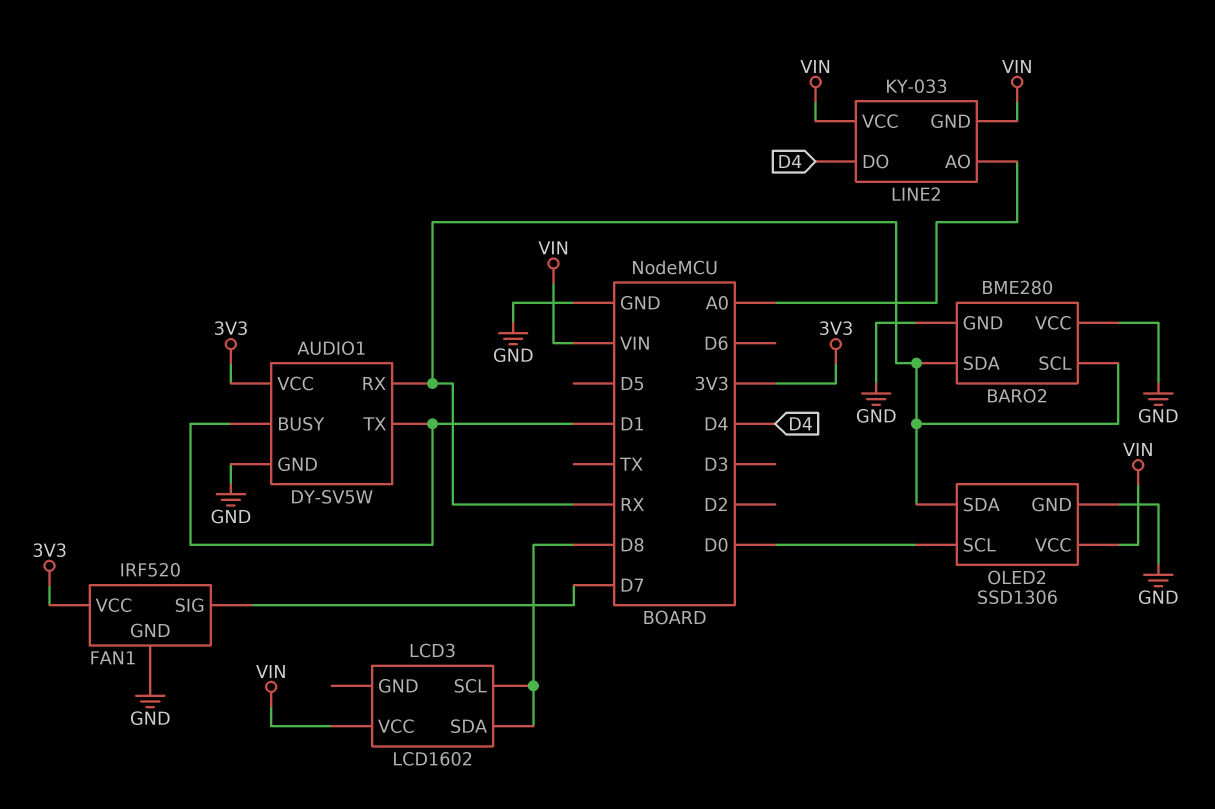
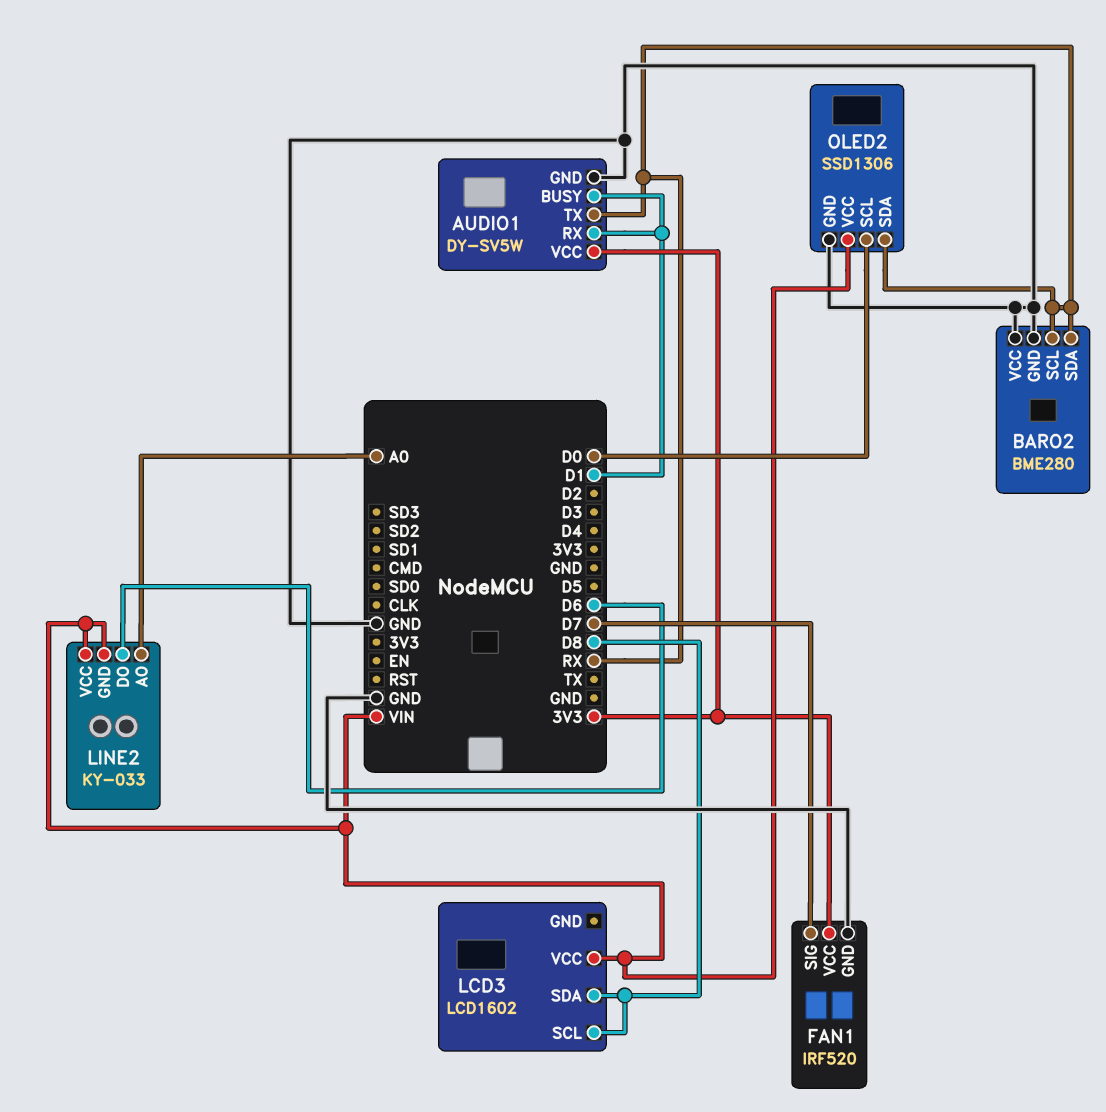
AUDIO1 pin RX: RX -> D1
AUDIO1 pin TX: D1 -> RX
LINE2 pin DO: D4 -> D6

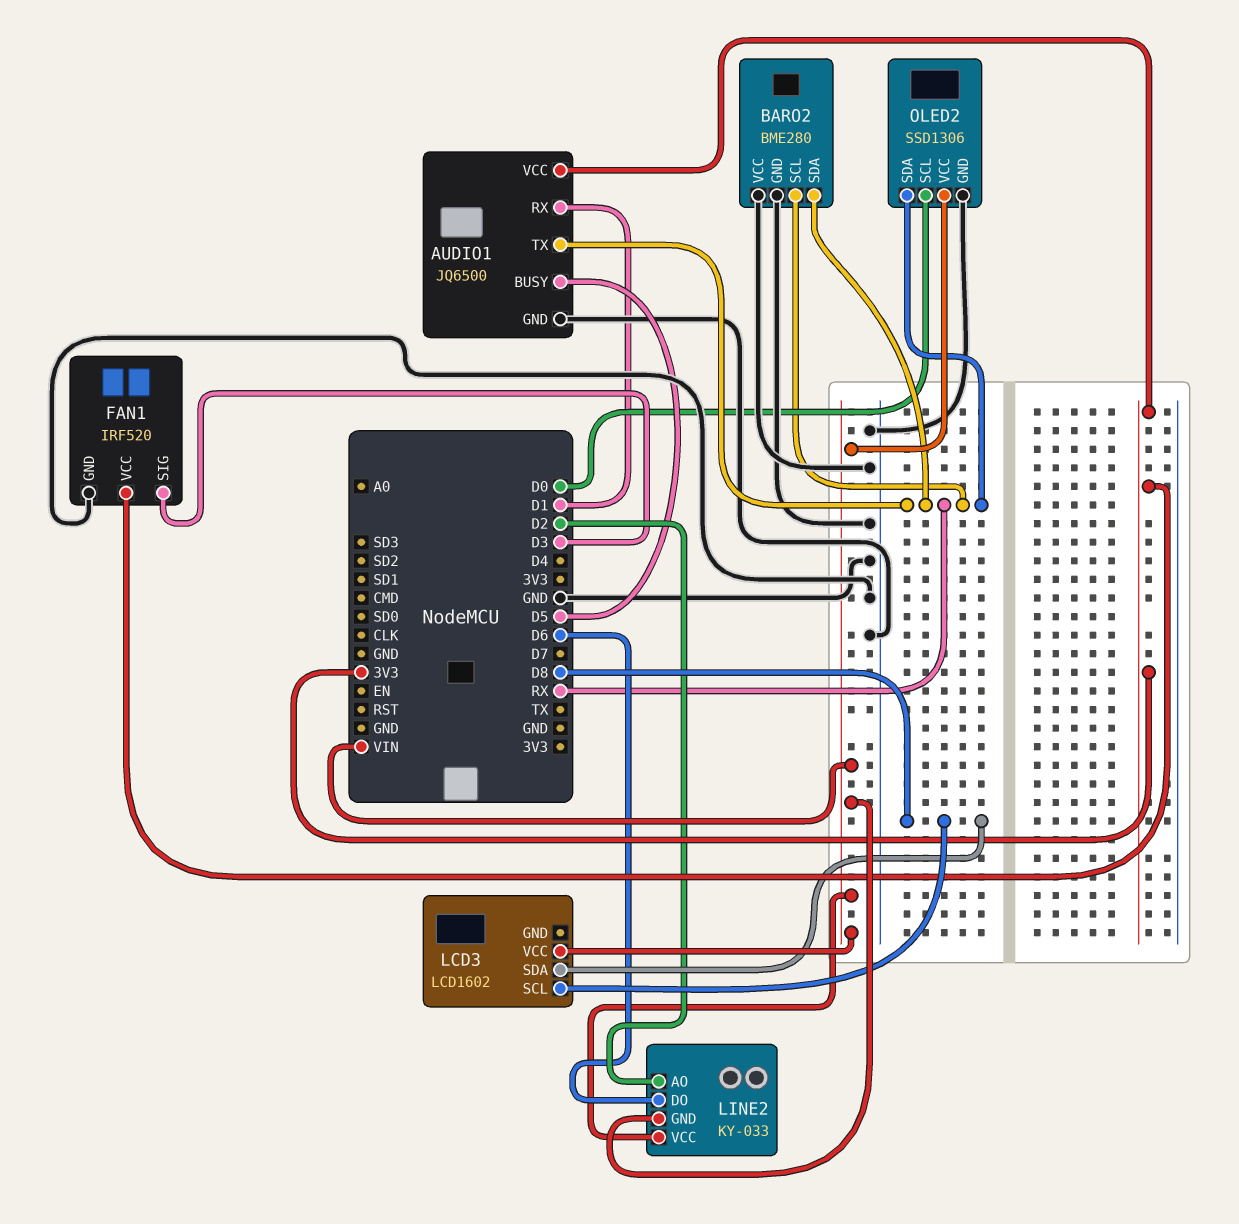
AUDIO1: DY-SV5W -> JQ6500
AUDIO1 pin BUSY: D1 -> D5
FAN1 pin SIG: D7 -> D3
LINE2 pin AO: A0 -> D2

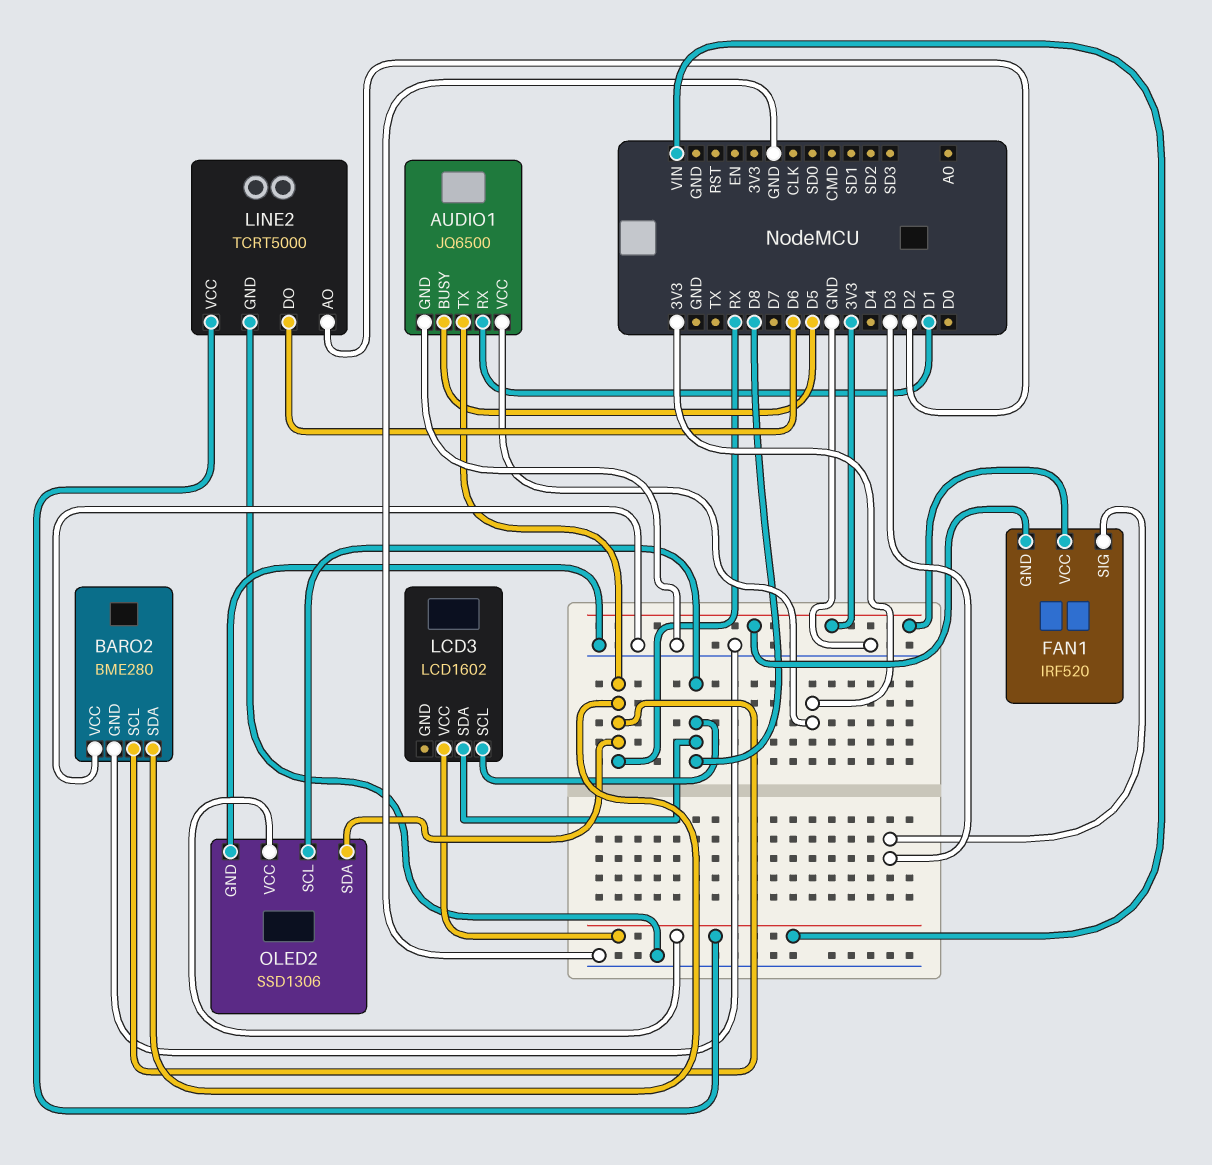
FAN1 pin GND: GND -> 3V3
LINE2: KY-033 -> TCRT5000
LINE2 pin GND: VIN -> GND
OLED2 pin SCL: D0 -> D8

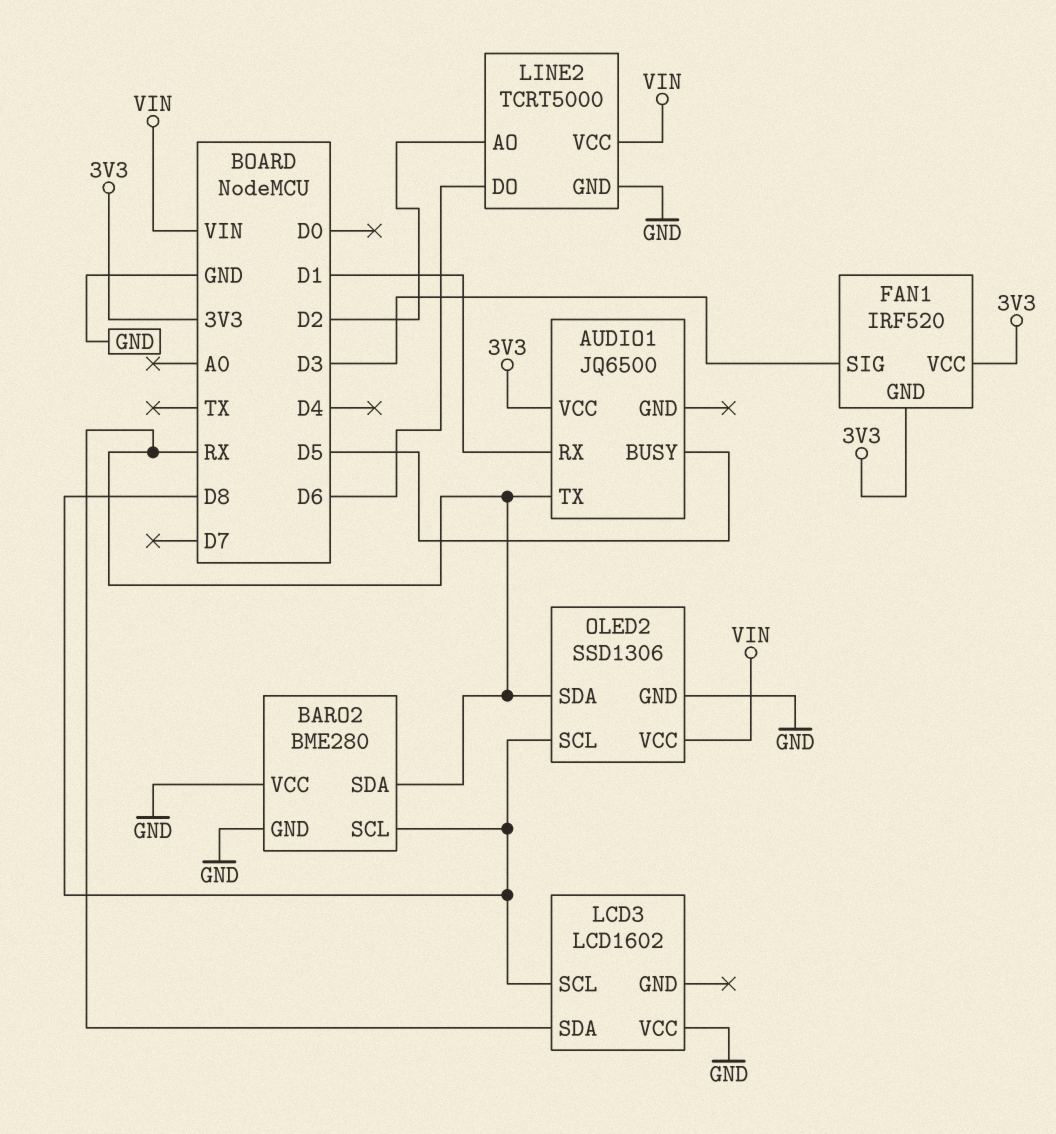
AUDIO1 pin GND: GND -> none
BARO2 pin SCL: RX -> D8
LCD3 pin SDA: D8 -> RX
LCD3 pin VCC: VIN -> GND

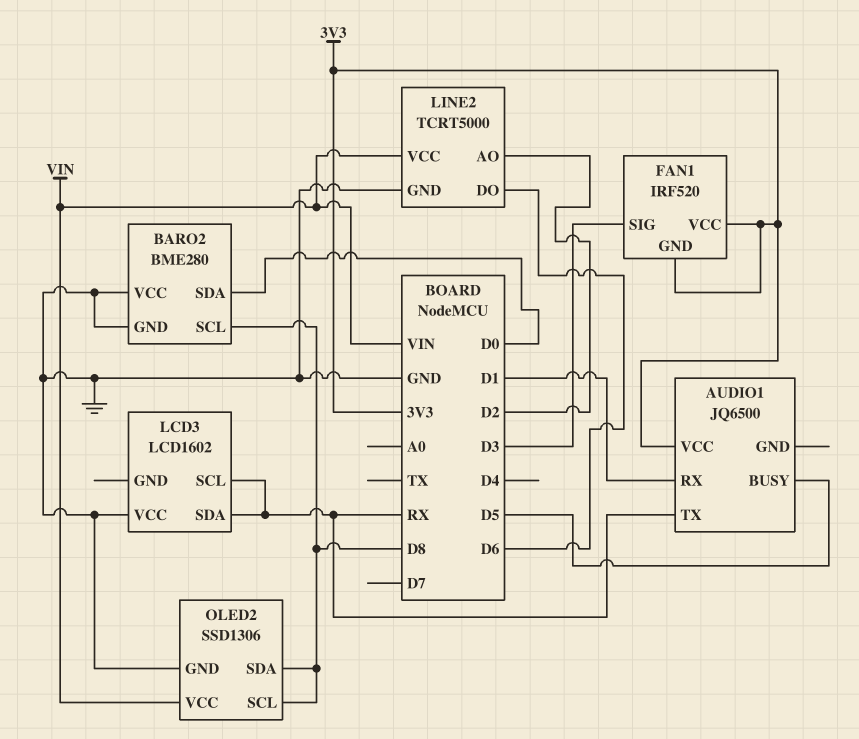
BARO2 pin SDA: RX -> D0
LCD3 pin SCL: D8 -> RX
OLED2 pin SDA: RX -> D8

